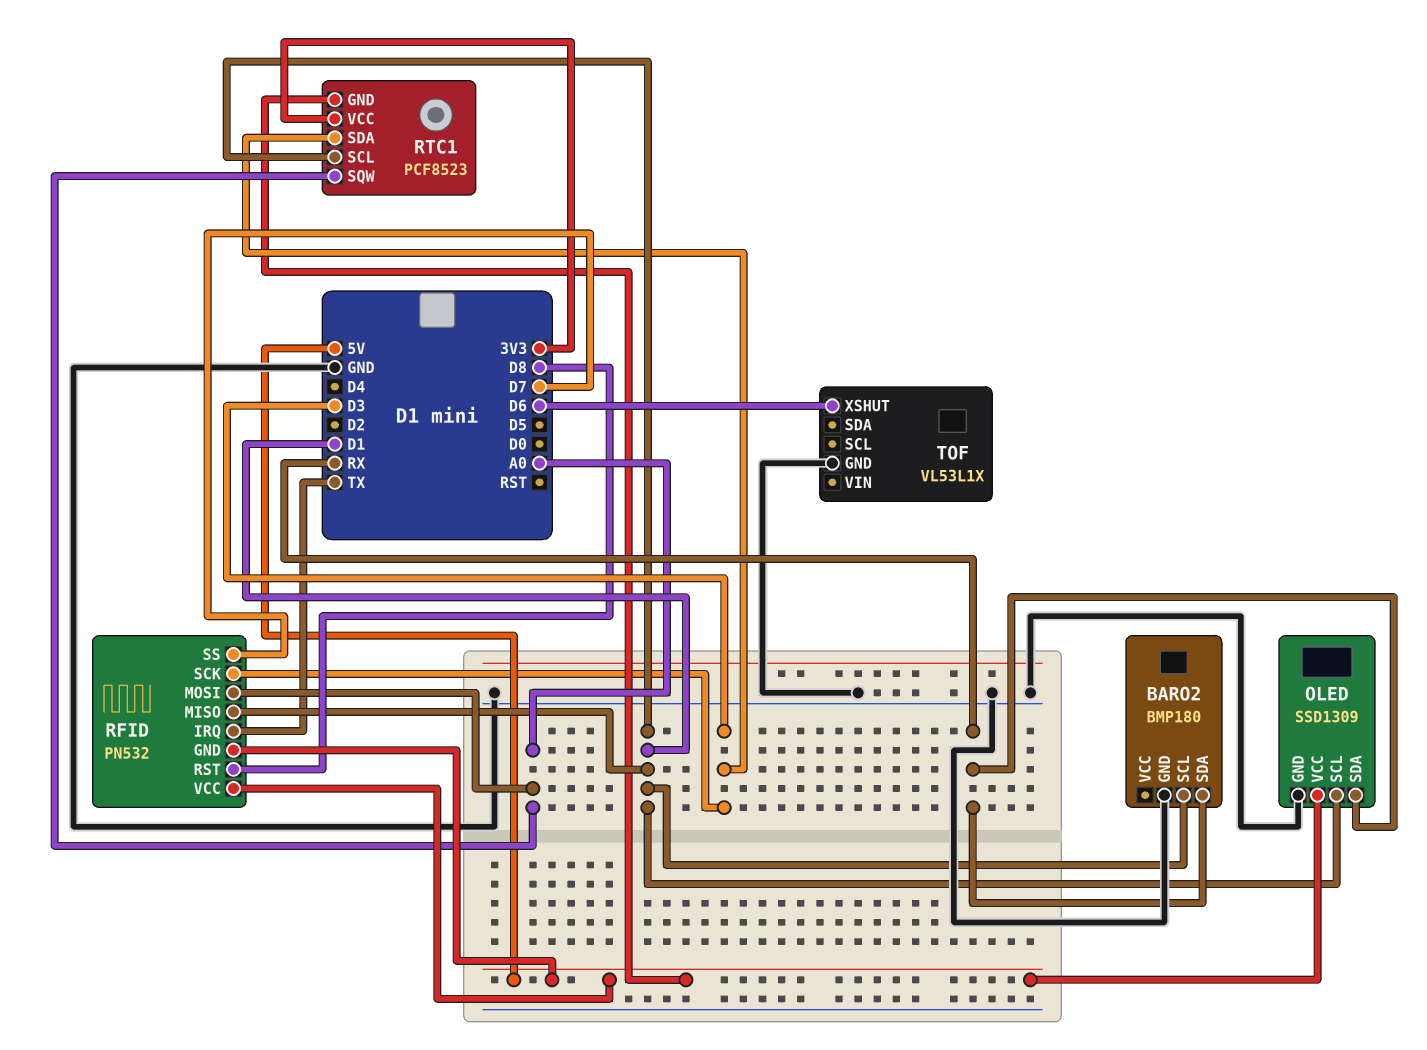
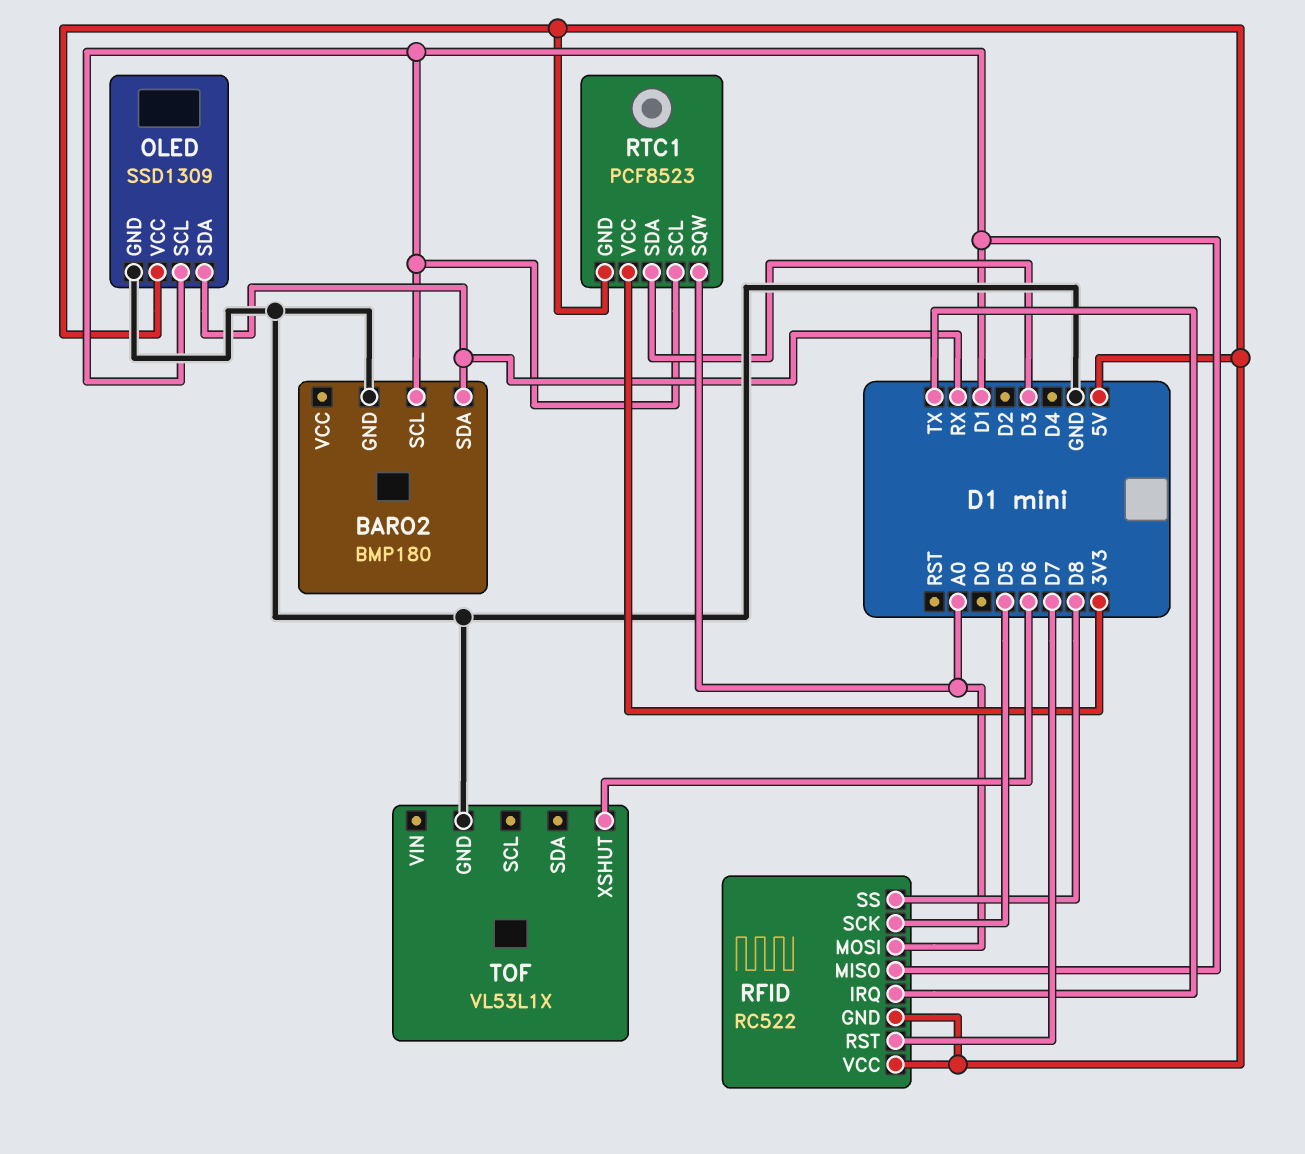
RFID: PN532 -> RC522
RFID pin RST: D8 -> D7
RFID pin SCK: D3 -> D5
RFID pin SS: D7 -> D8

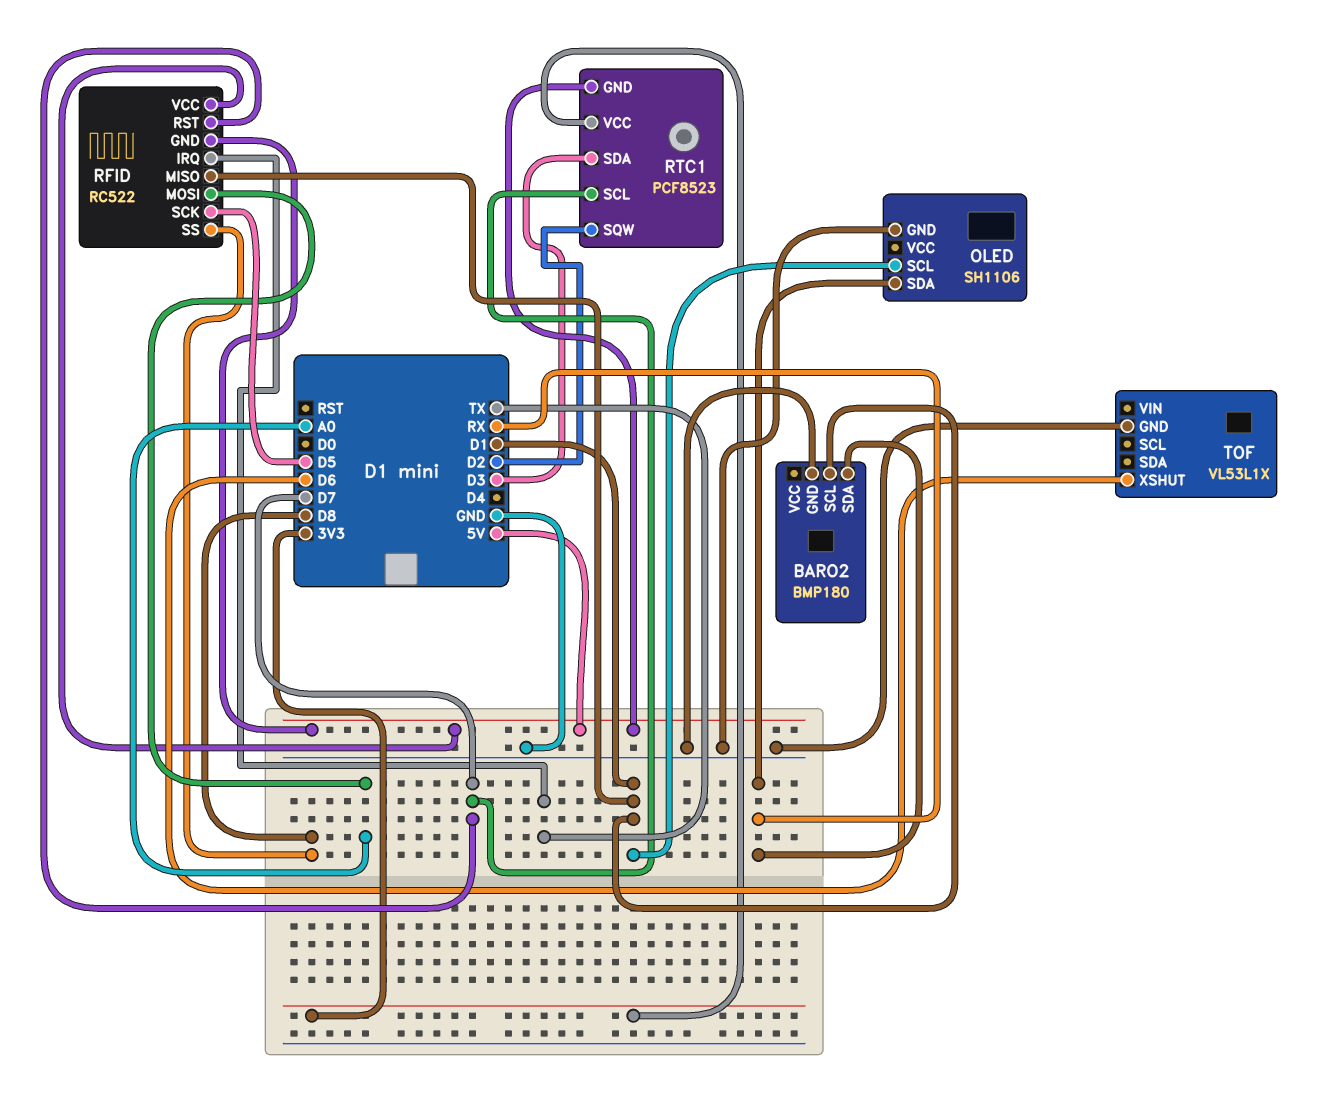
OLED: SSD1309 -> SH1106
OLED pin VCC: 5V -> none
RTC1 pin SCL: D1 -> D7
RTC1 pin SQW: A0 -> D2

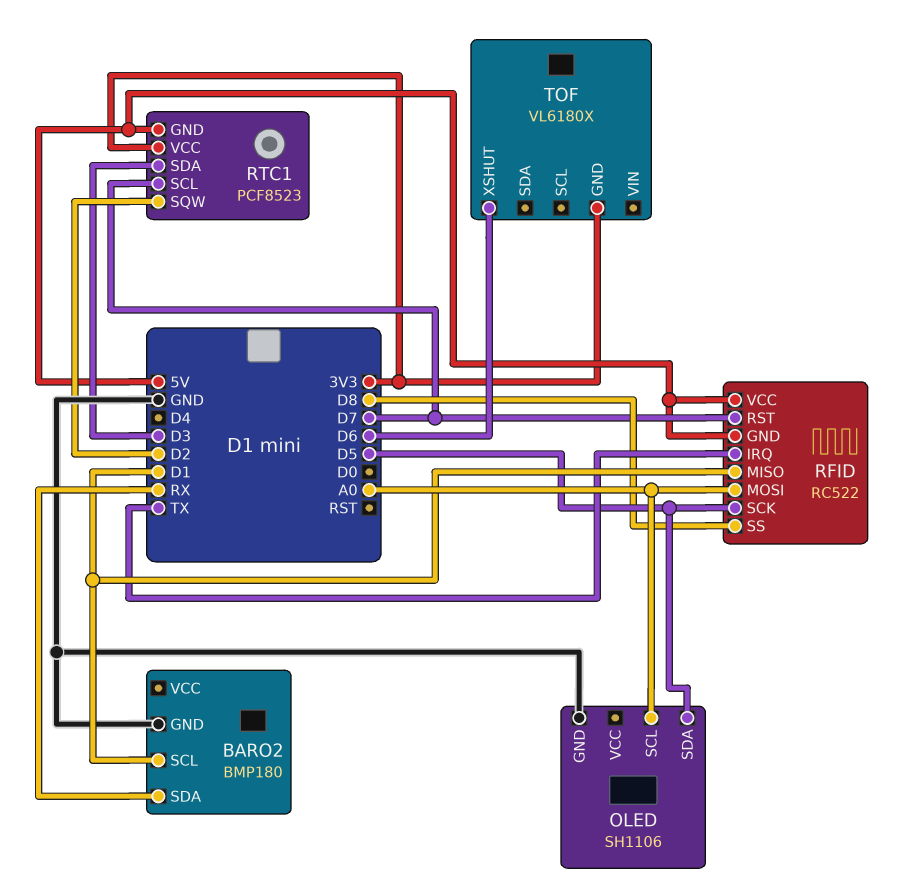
OLED pin SCL: D1 -> A0
OLED pin SDA: RX -> D5
TOF: VL53L1X -> VL6180X
TOF pin GND: GND -> 3V3

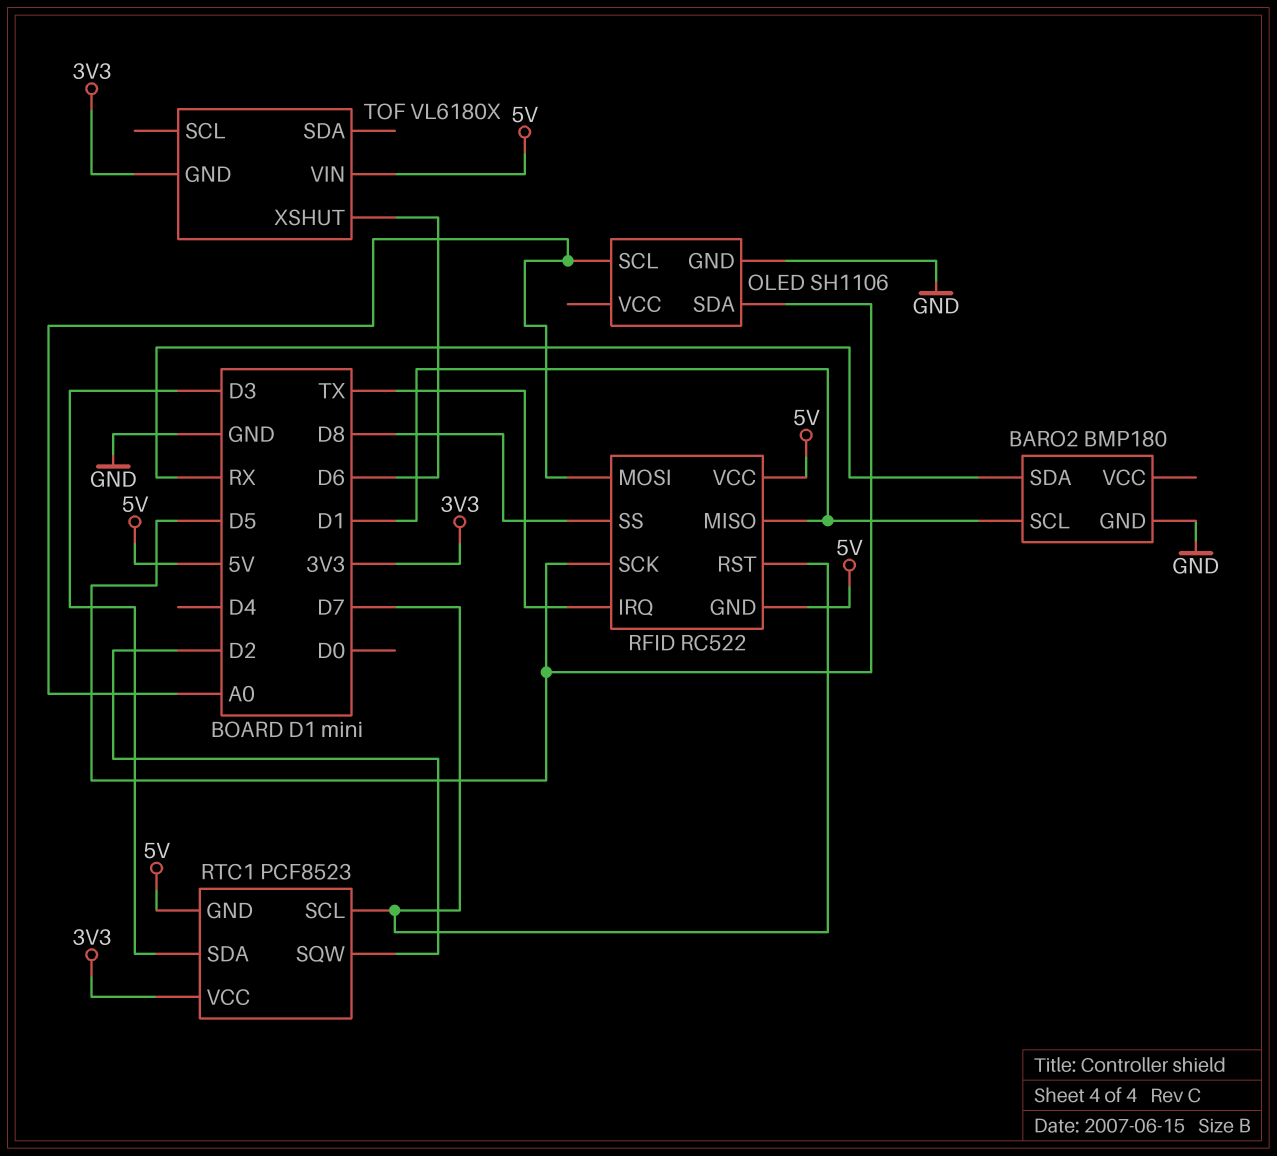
TOF pin VIN: none -> 5V

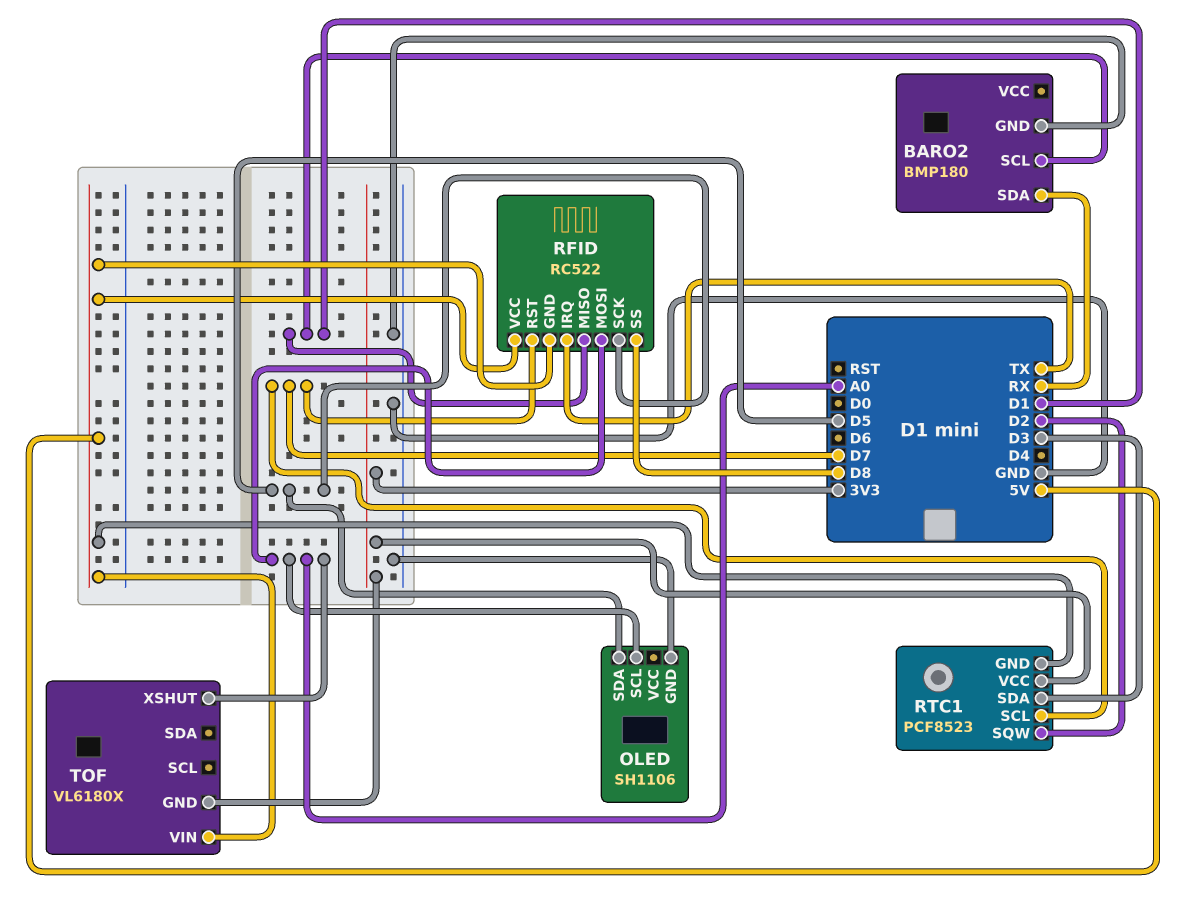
TOF pin XSHUT: D6 -> A0

